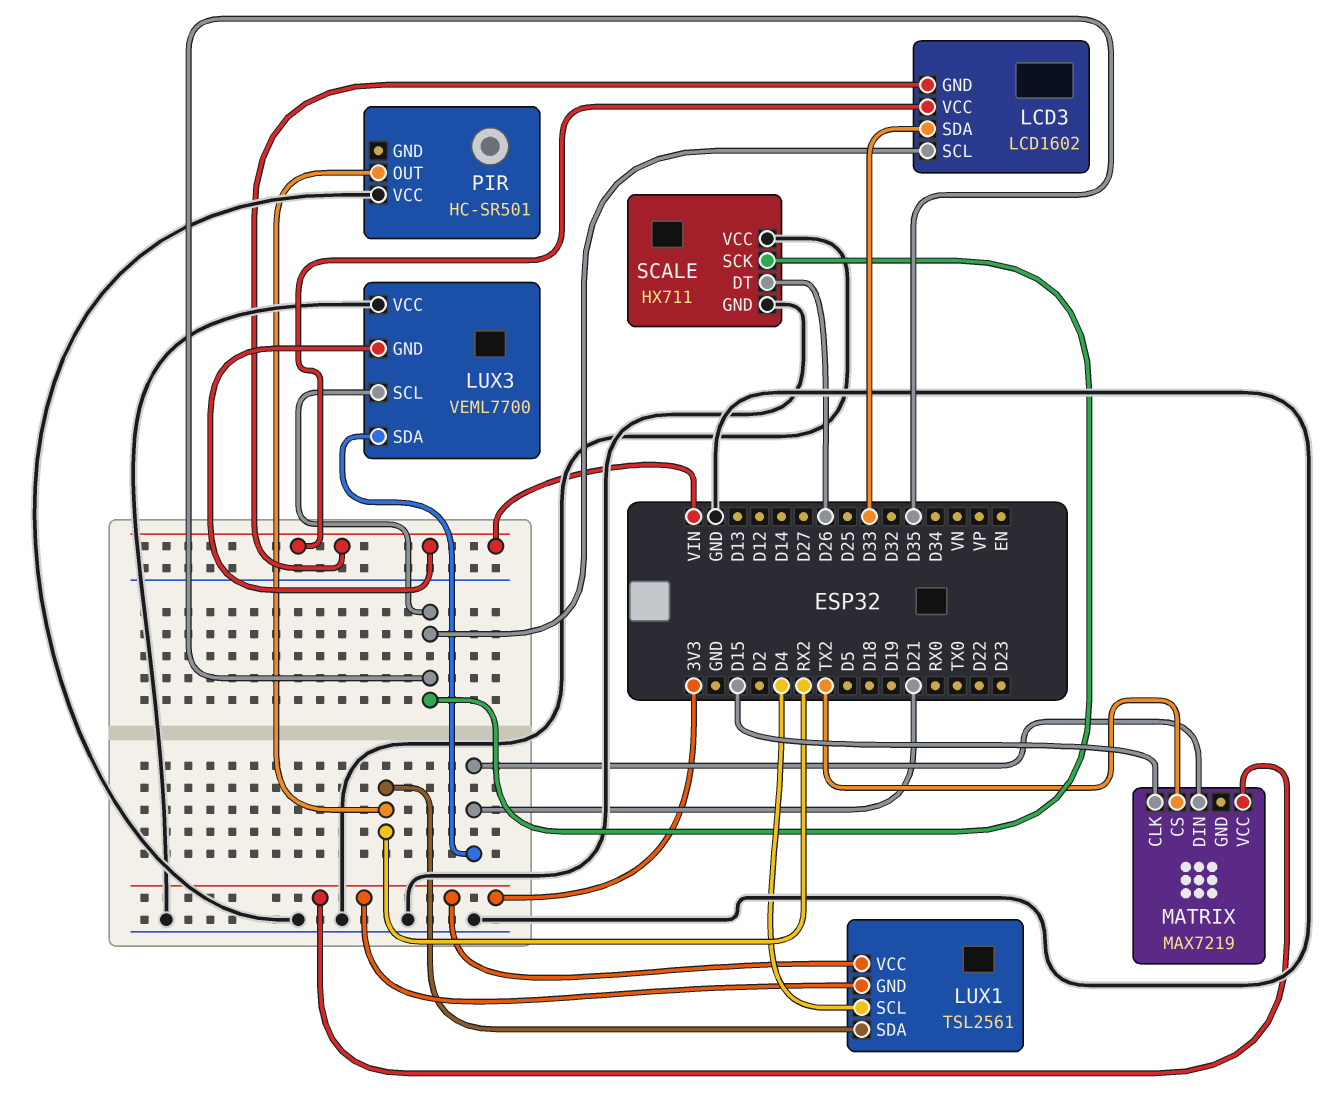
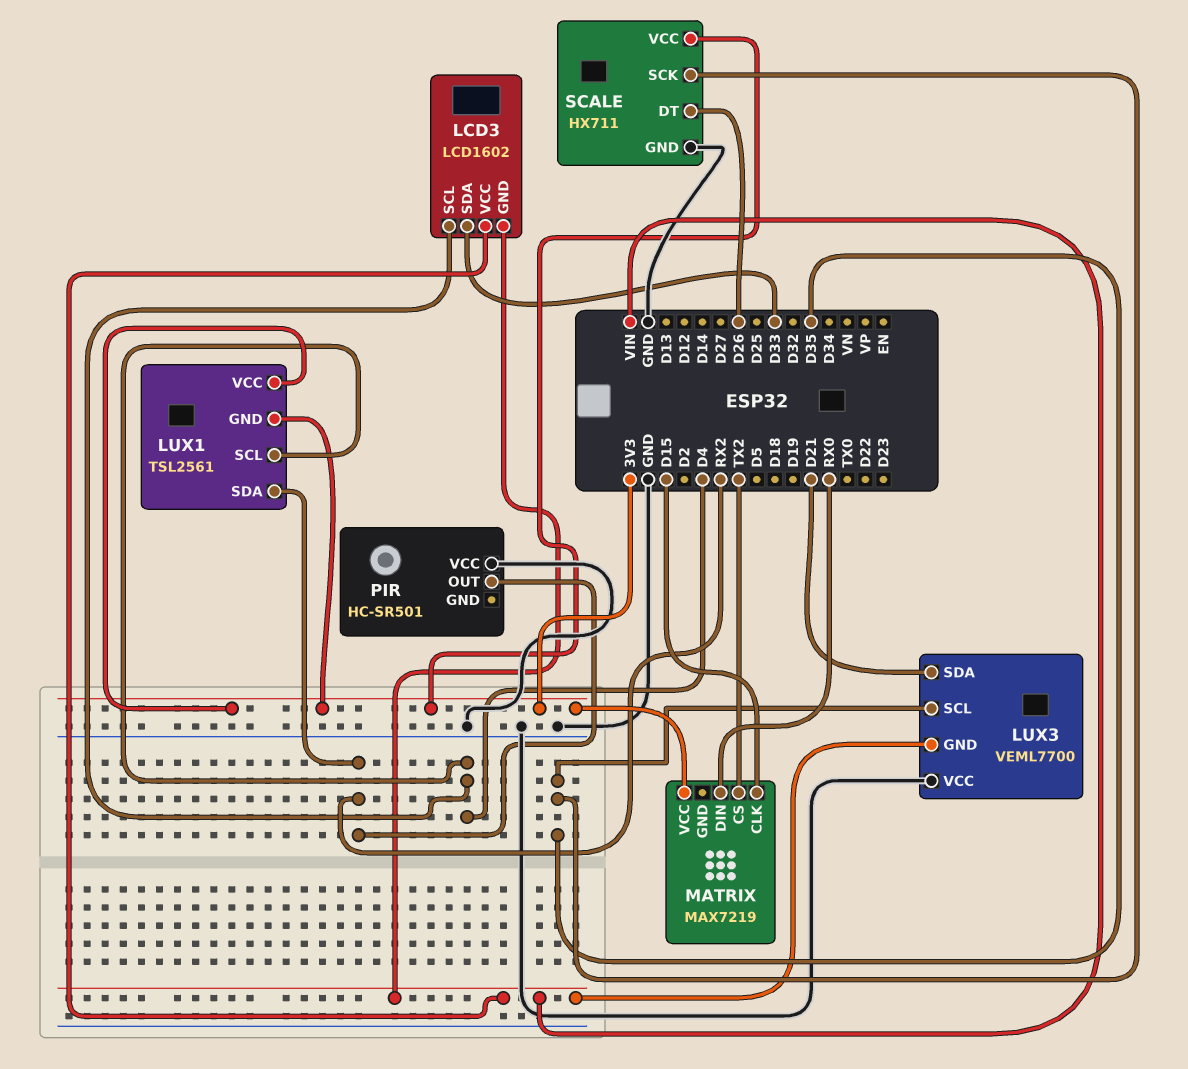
LCD3 pin SCL: D35 -> D4
MATRIX pin DIN: D21 -> RX0
SCALE pin VCC: GND -> 3V3

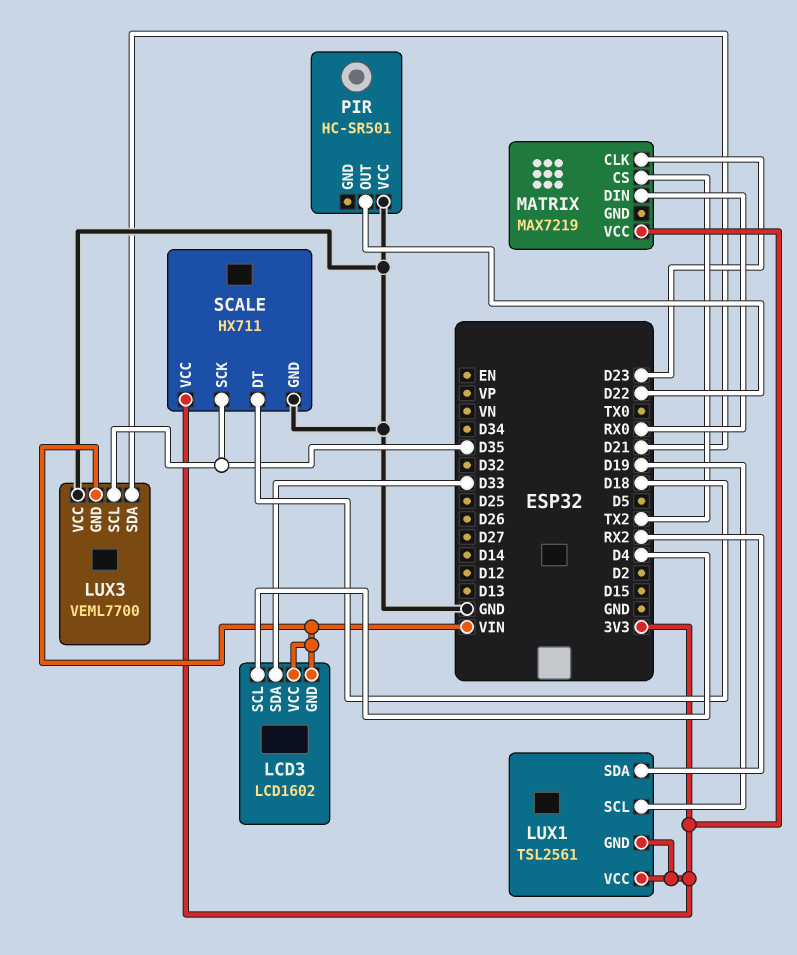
LUX1 pin SCL: D4 -> D19
MATRIX pin CLK: D15 -> D23
PIR pin OUT: RX2 -> D22
SCALE pin DT: D26 -> D18

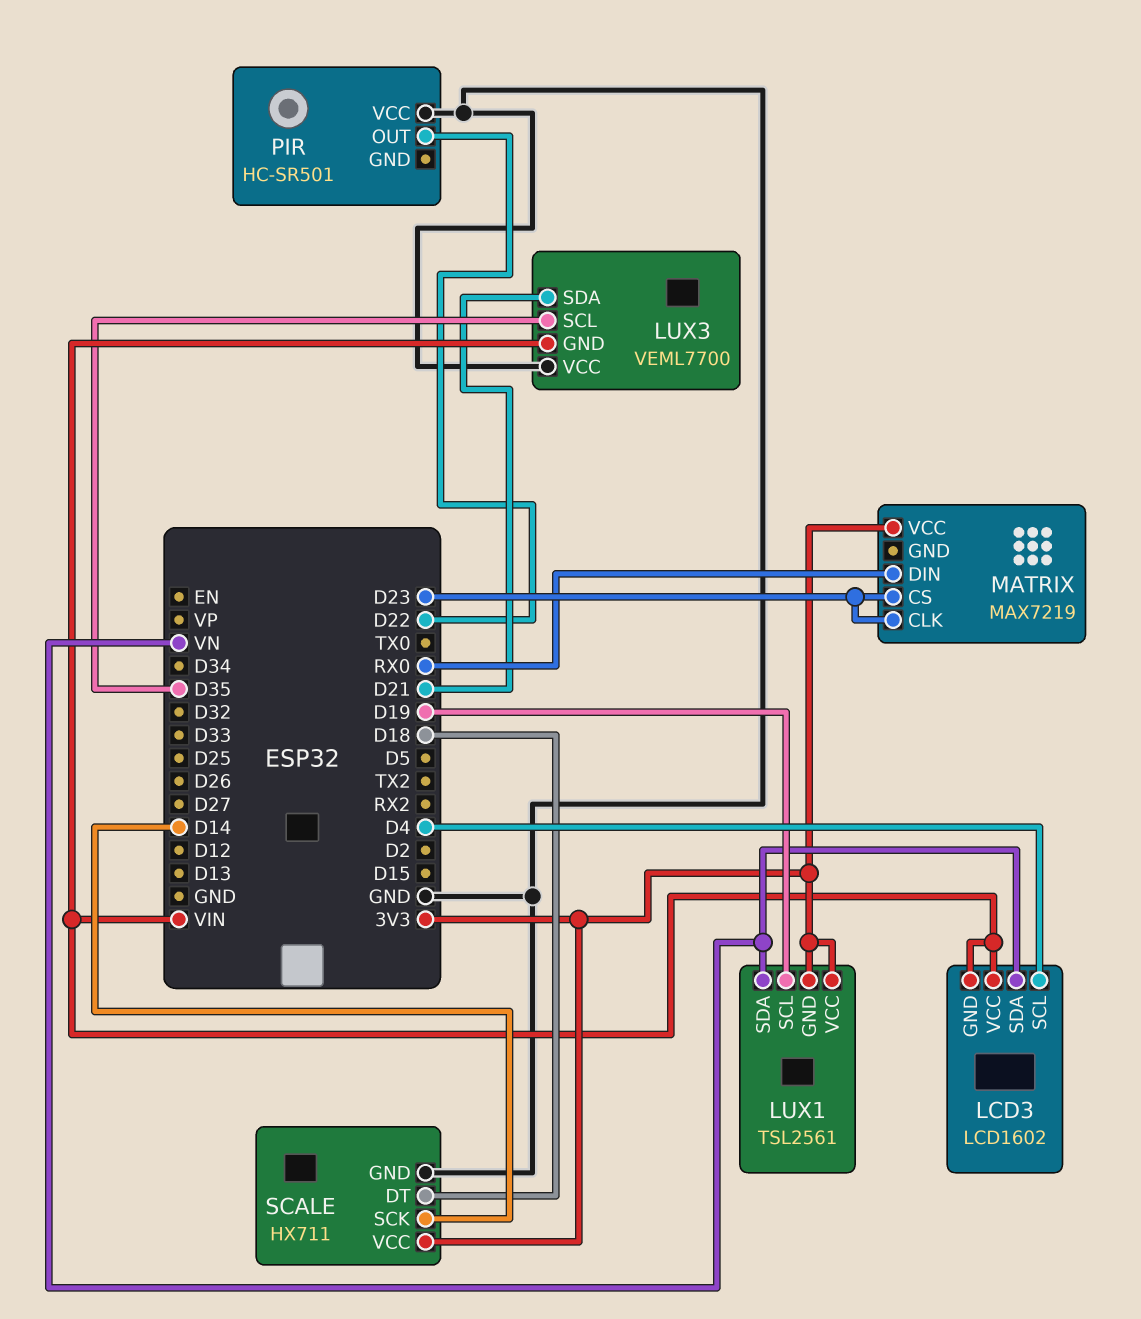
LCD3 pin SDA: D33 -> VN
LUX1 pin SDA: RX2 -> VN
MATRIX pin CS: TX2 -> D23
SCALE pin SCK: D35 -> D14

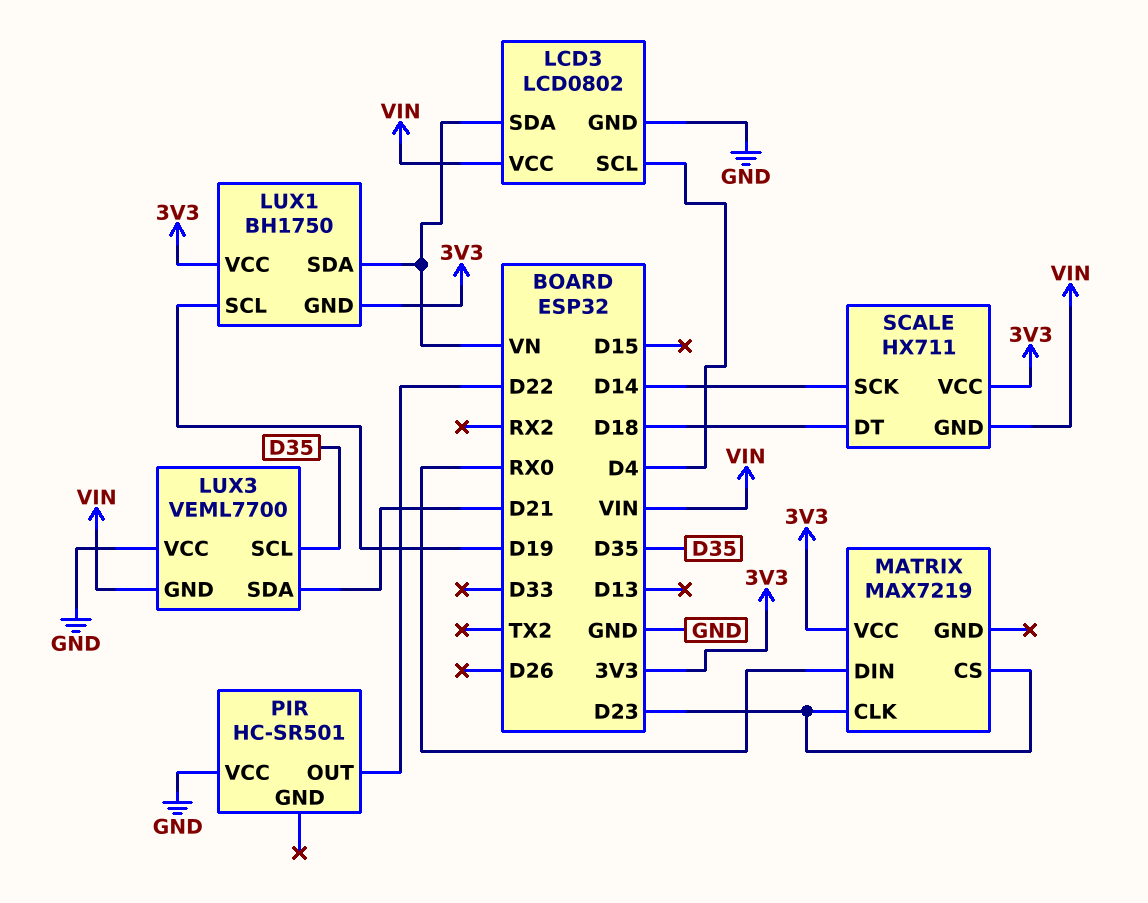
LCD3: LCD1602 -> LCD0802
LCD3 pin GND: VIN -> GND
LUX1: TSL2561 -> BH1750
SCALE pin GND: GND -> VIN

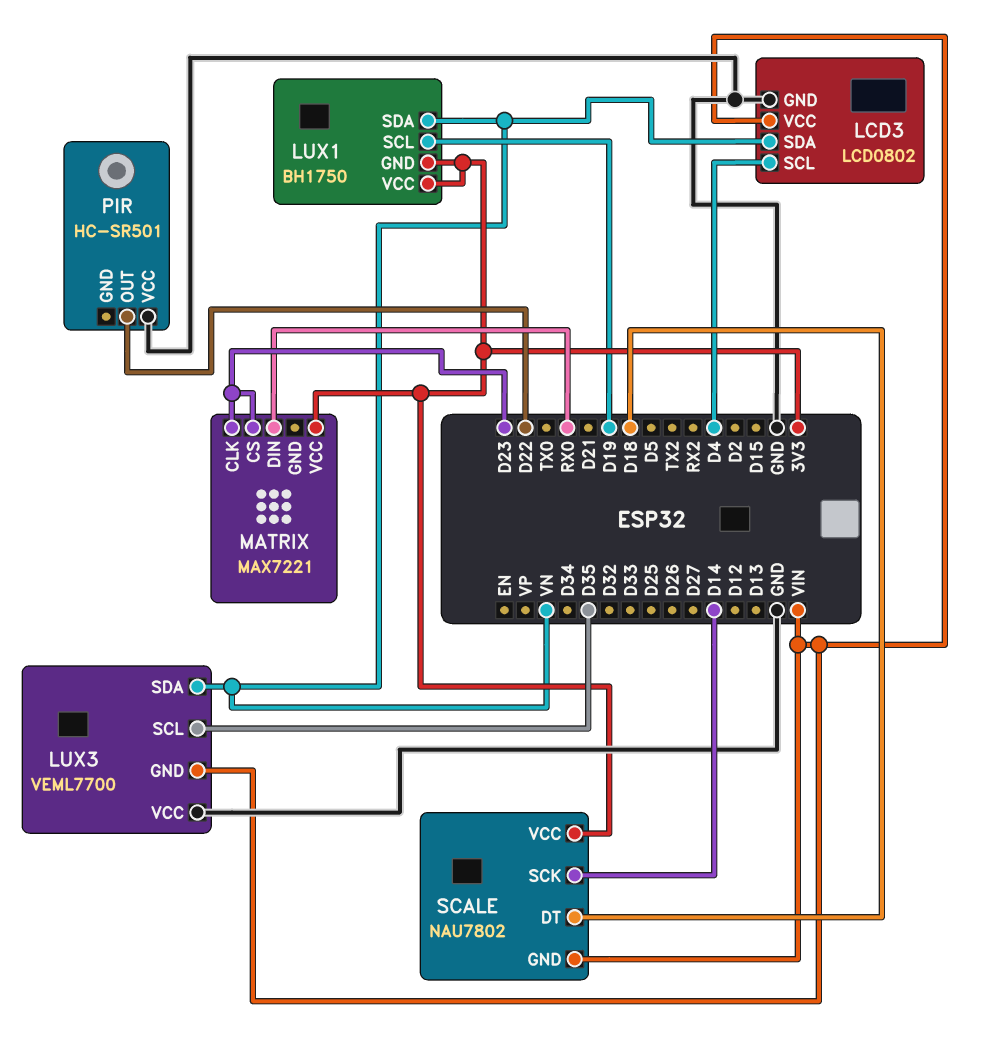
LUX3 pin SDA: D21 -> VN
MATRIX: MAX7219 -> MAX7221
SCALE: HX711 -> NAU7802

